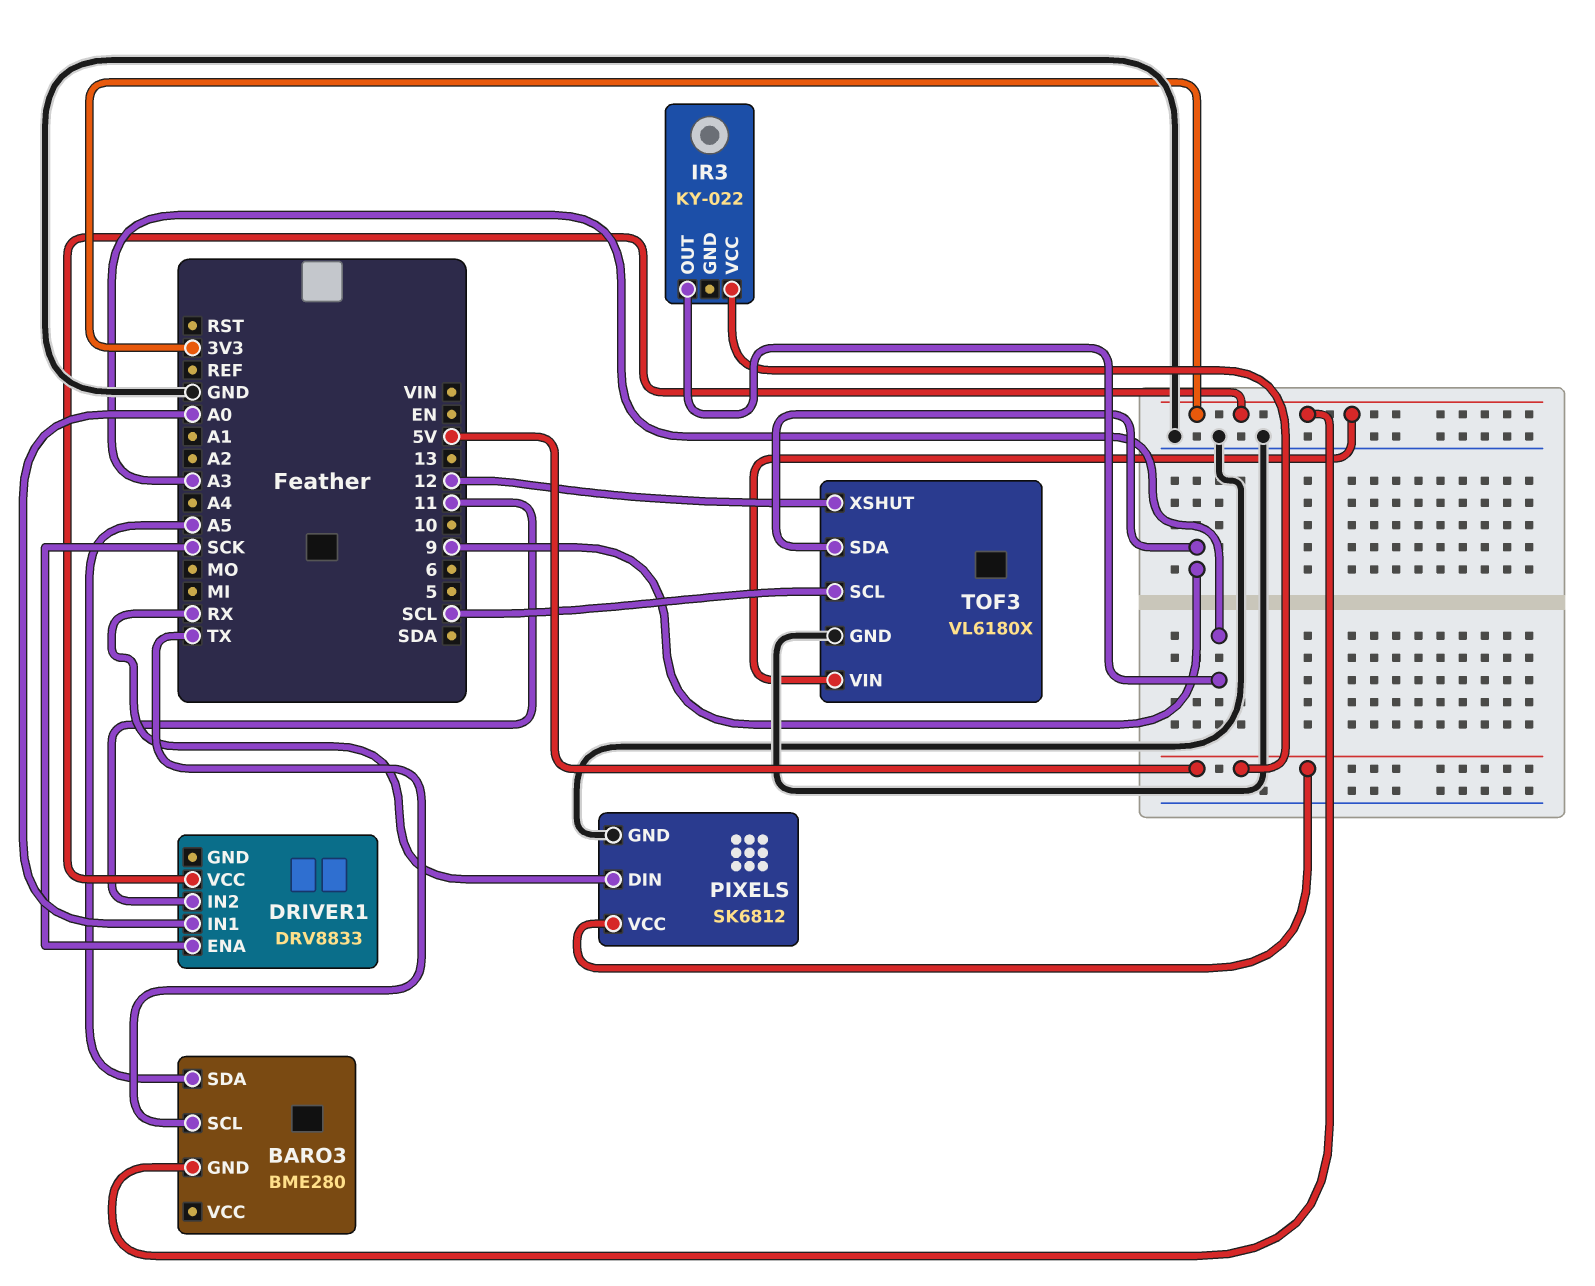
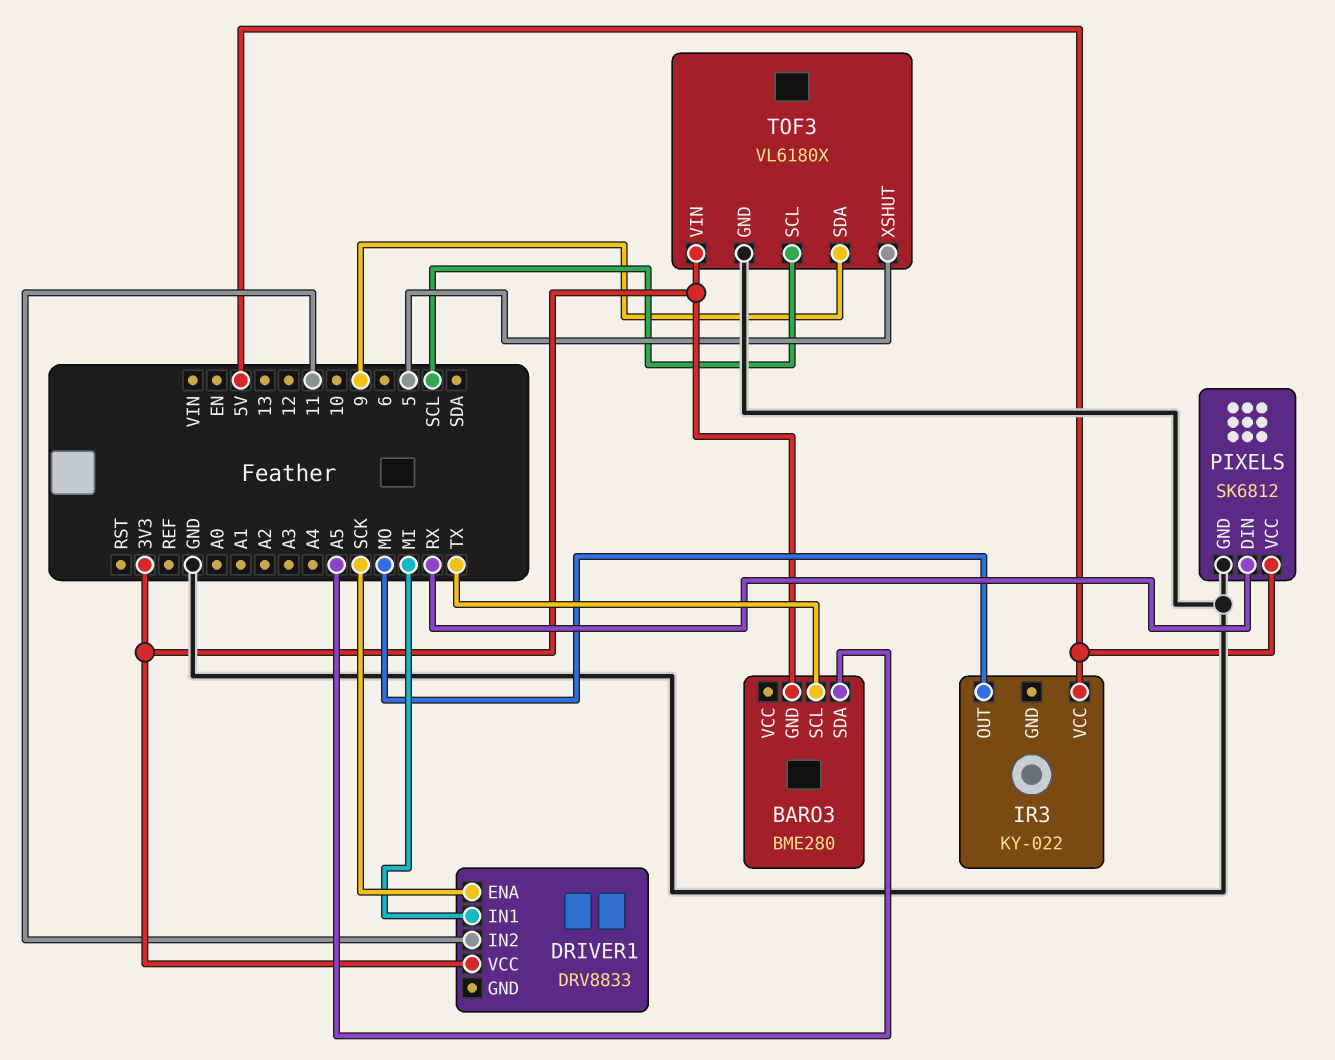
DRIVER1 pin IN1: A0 -> MI
IR3 pin OUT: A3 -> MO
TOF3 pin XSHUT: 12 -> 5

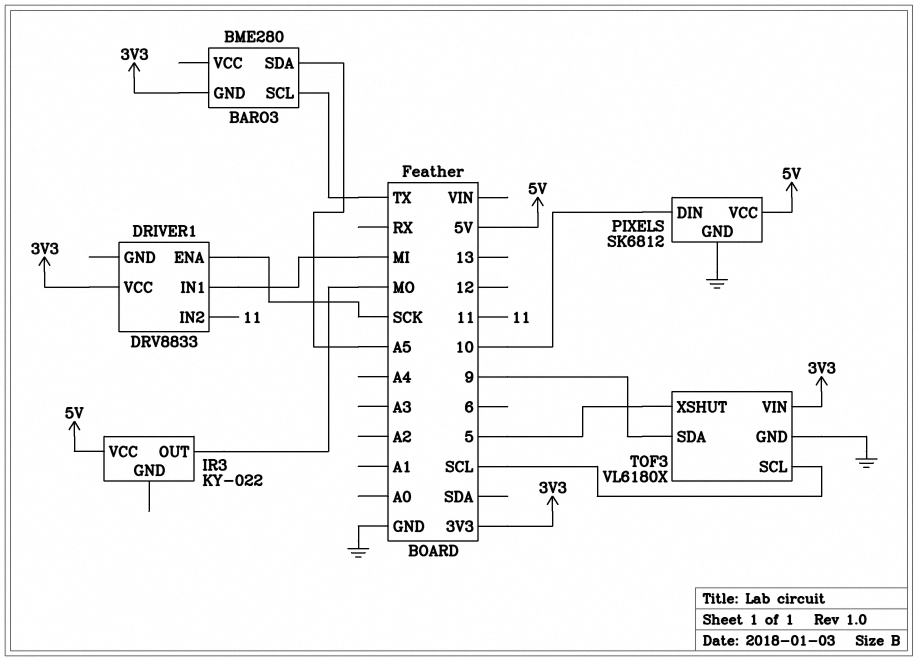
PIXELS pin DIN: RX -> 10

